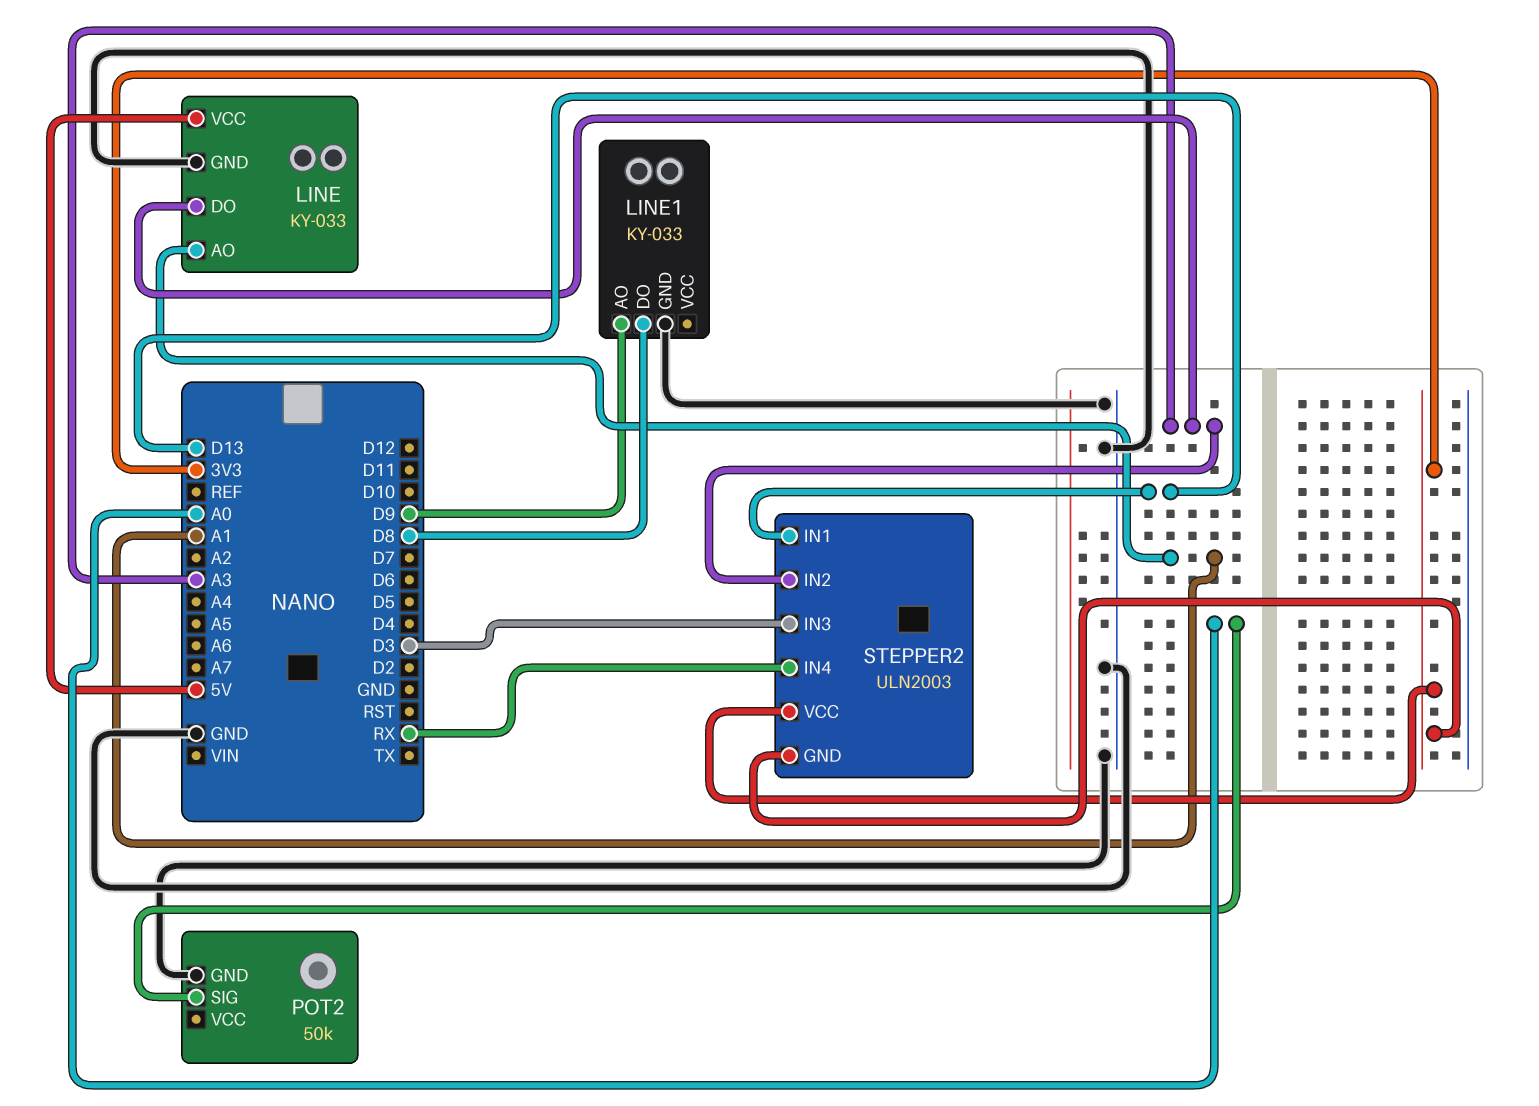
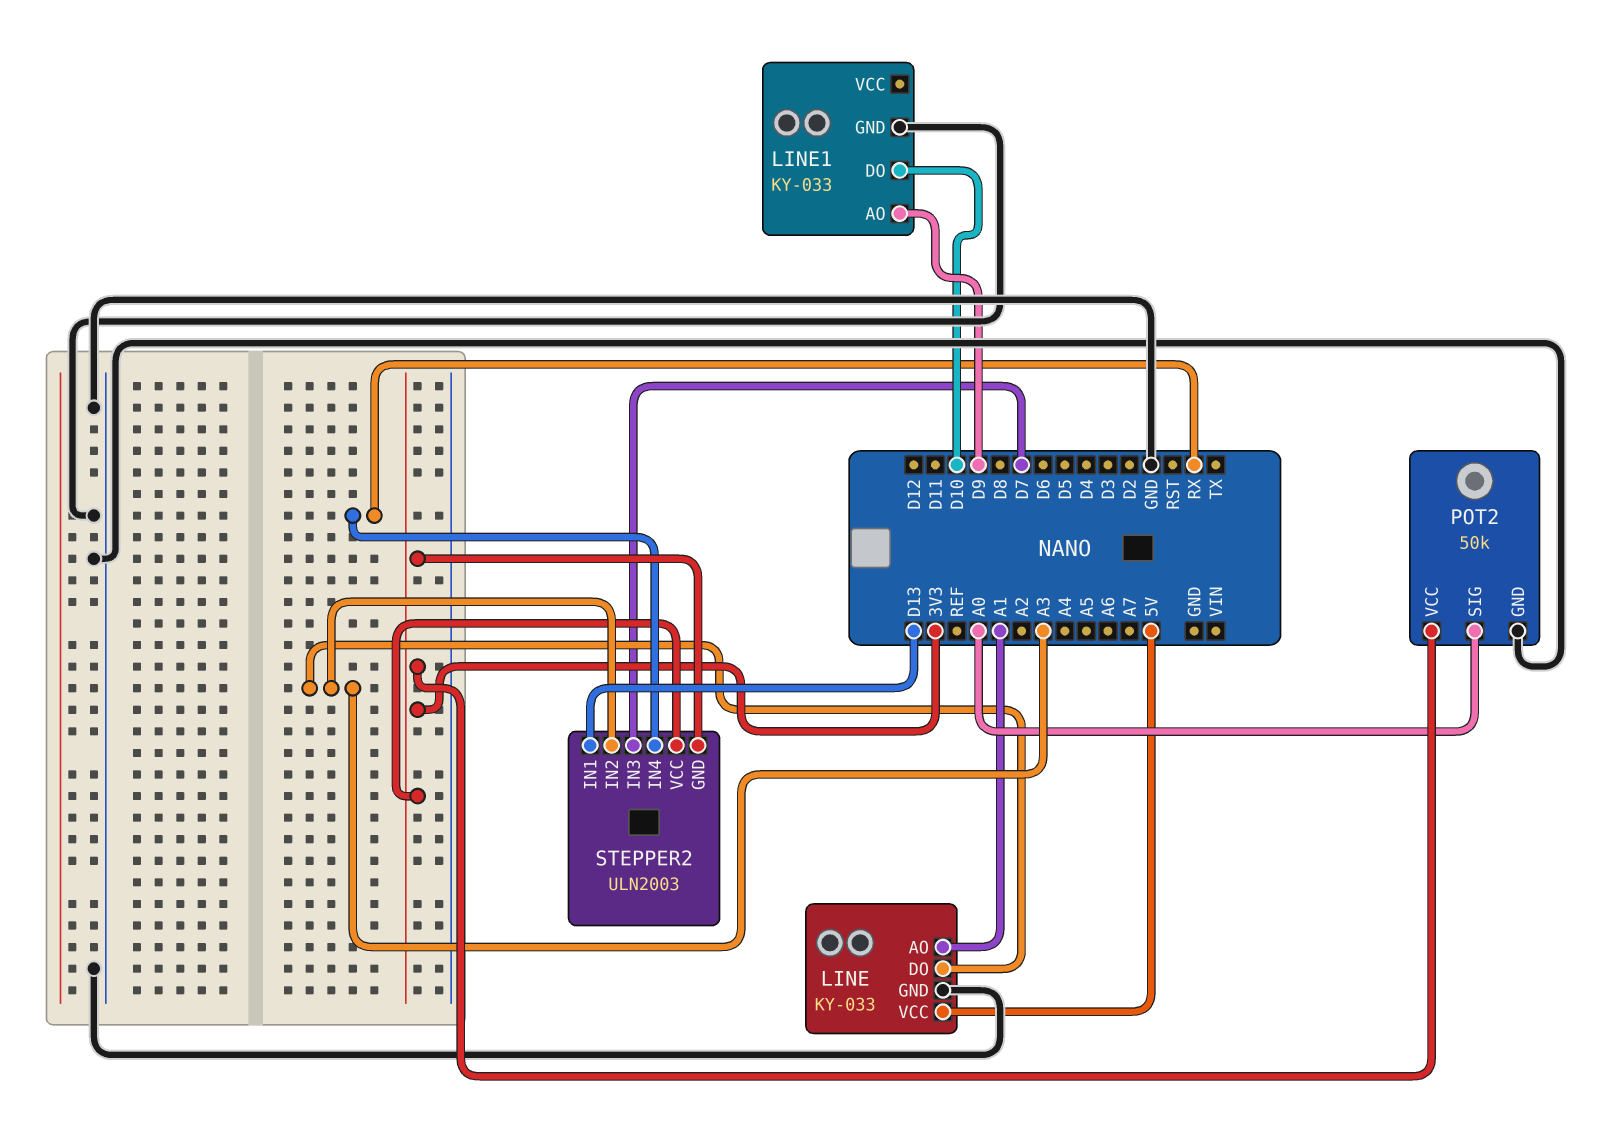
LINE1 pin DO: D8 -> D10
POT2 pin VCC: none -> 3V3
STEPPER2 pin IN3: D3 -> D7

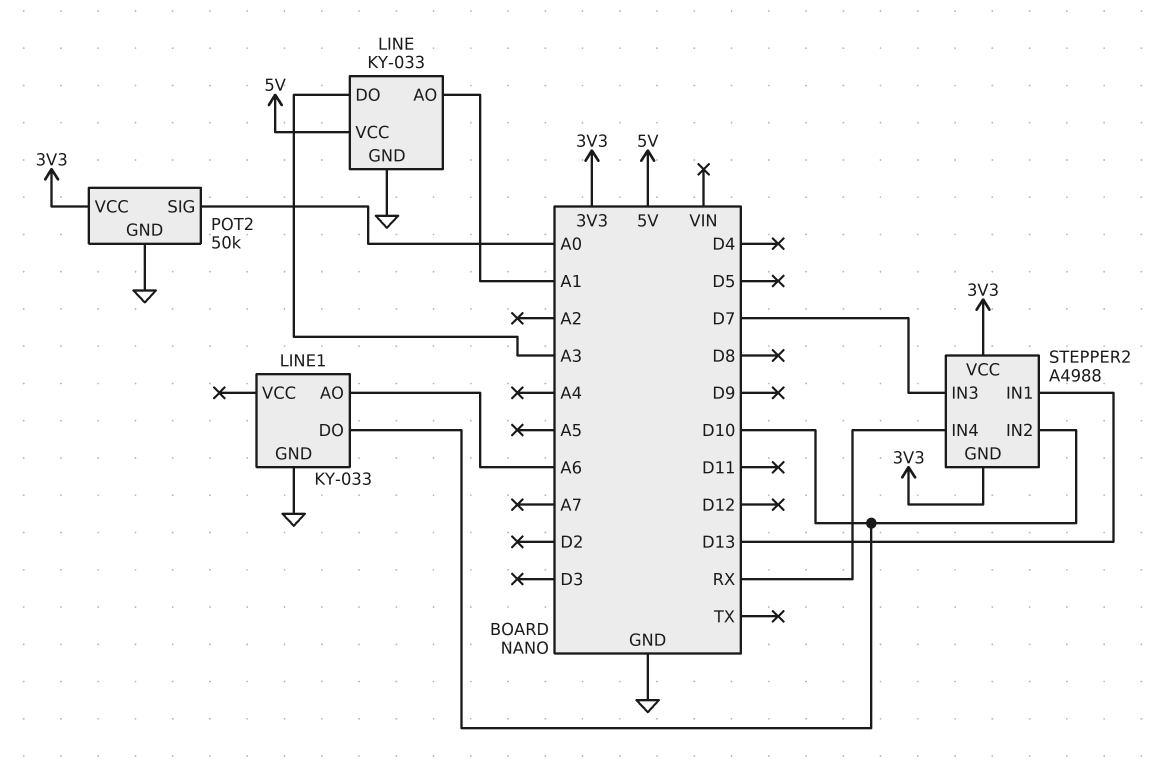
LINE1 pin AO: D9 -> A6
STEPPER2: ULN2003 -> A4988
STEPPER2 pin IN2: A3 -> D10

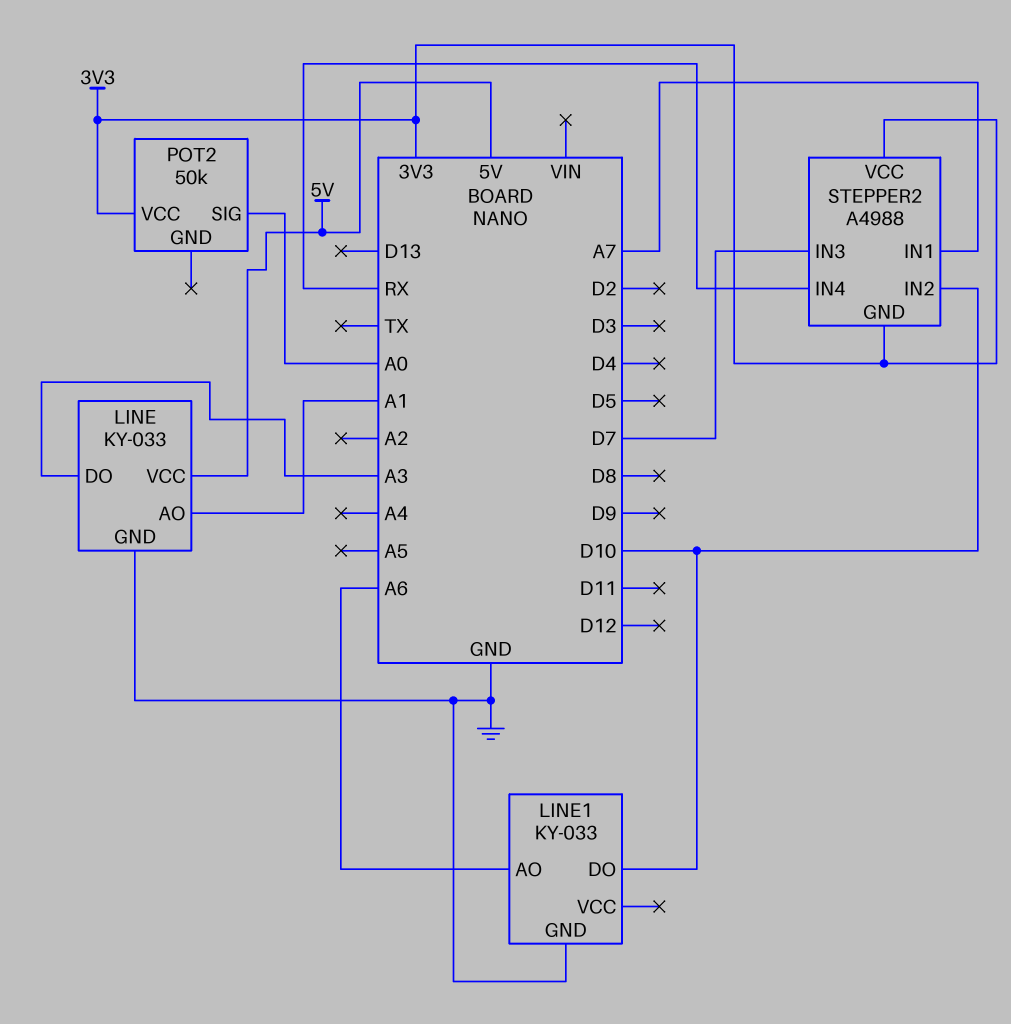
POT2 pin GND: GND -> none
STEPPER2 pin IN1: D13 -> A7

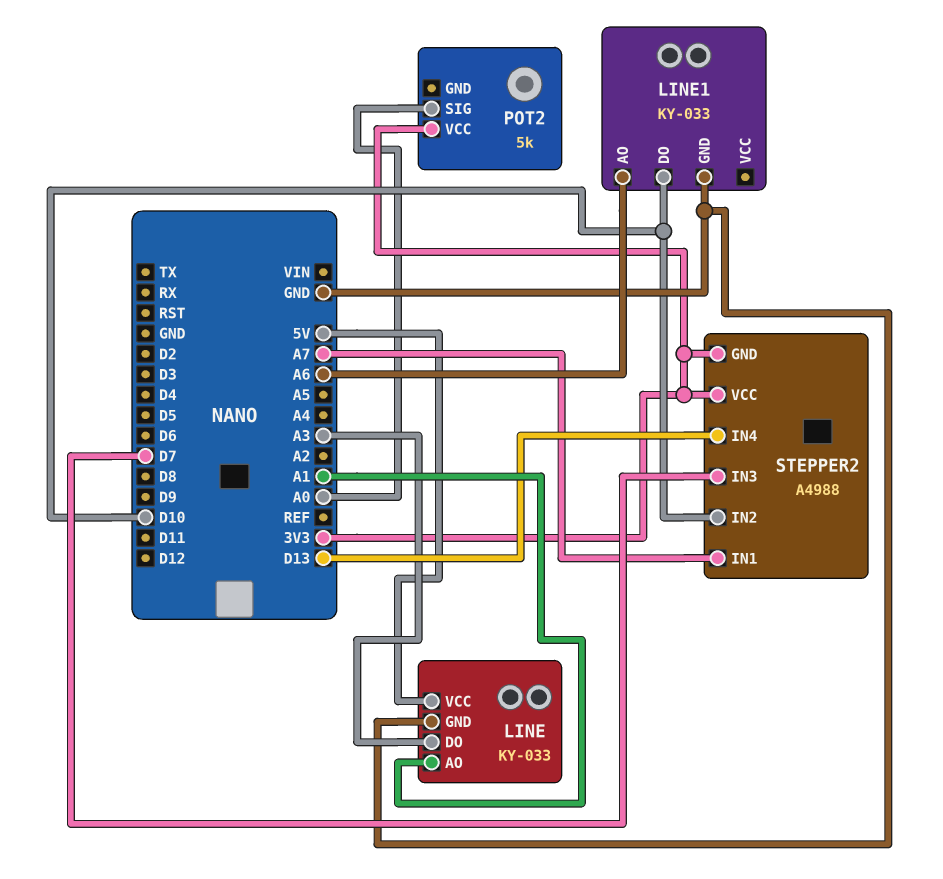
POT2: 50k -> 5k
STEPPER2 pin IN4: RX -> D13

